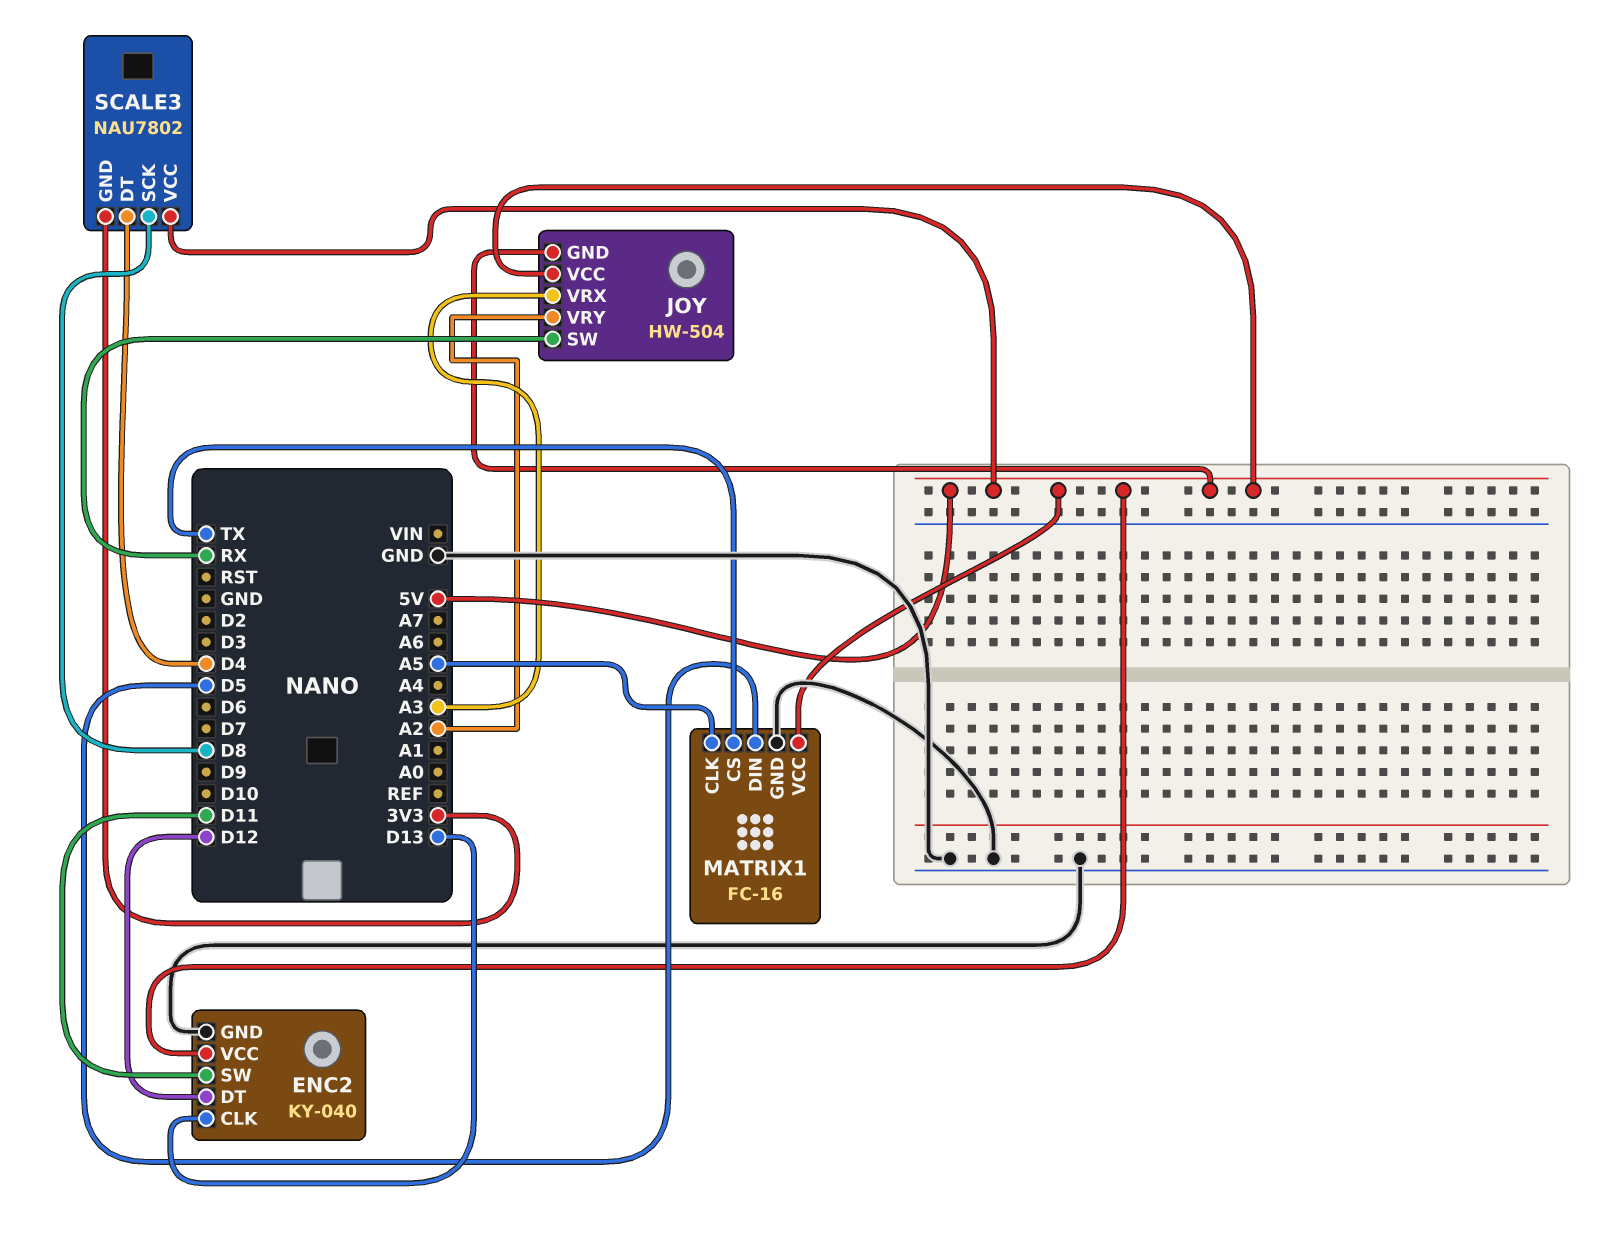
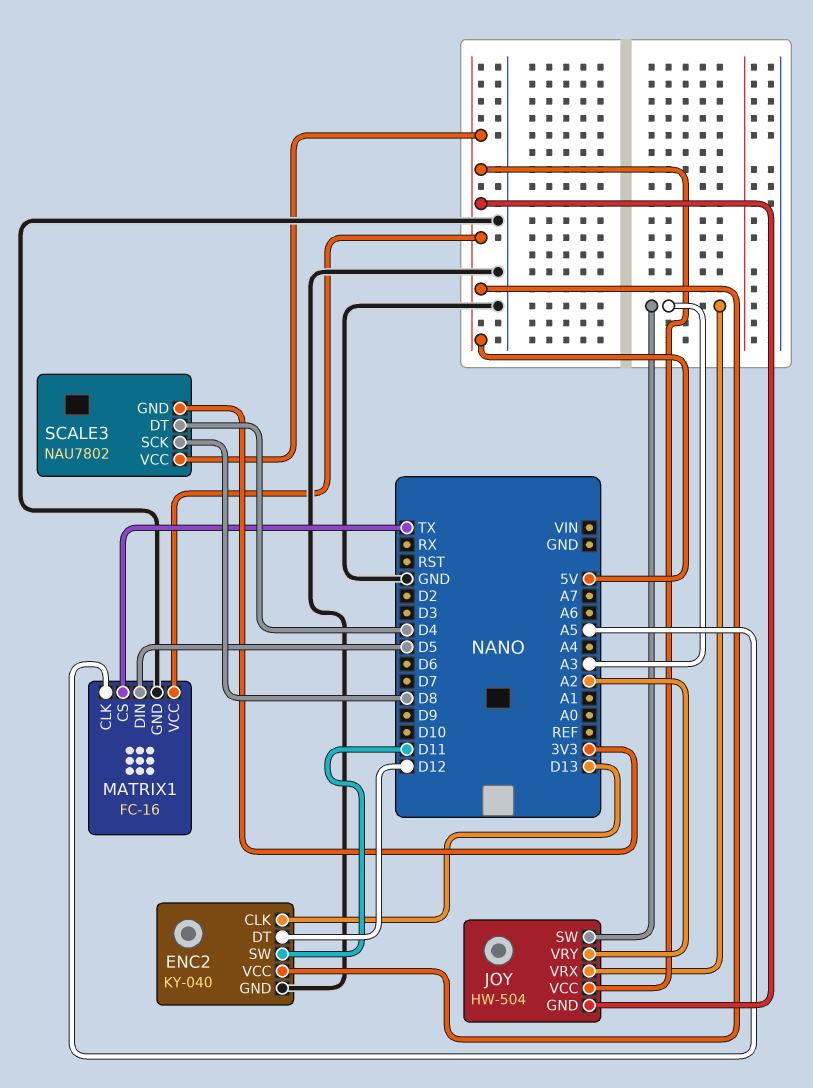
JOY pin SW: RX -> A3

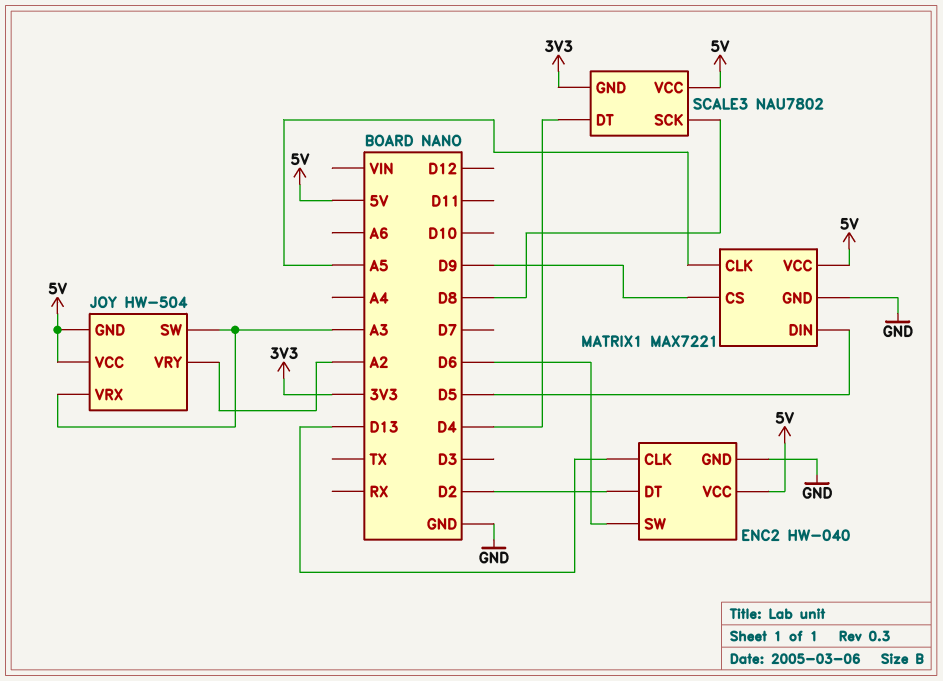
ENC2: KY-040 -> HW-040
ENC2 pin DT: D12 -> D2
ENC2 pin SW: D11 -> D6
MATRIX1: FC-16 -> MAX7221
MATRIX1 pin CS: TX -> D9

